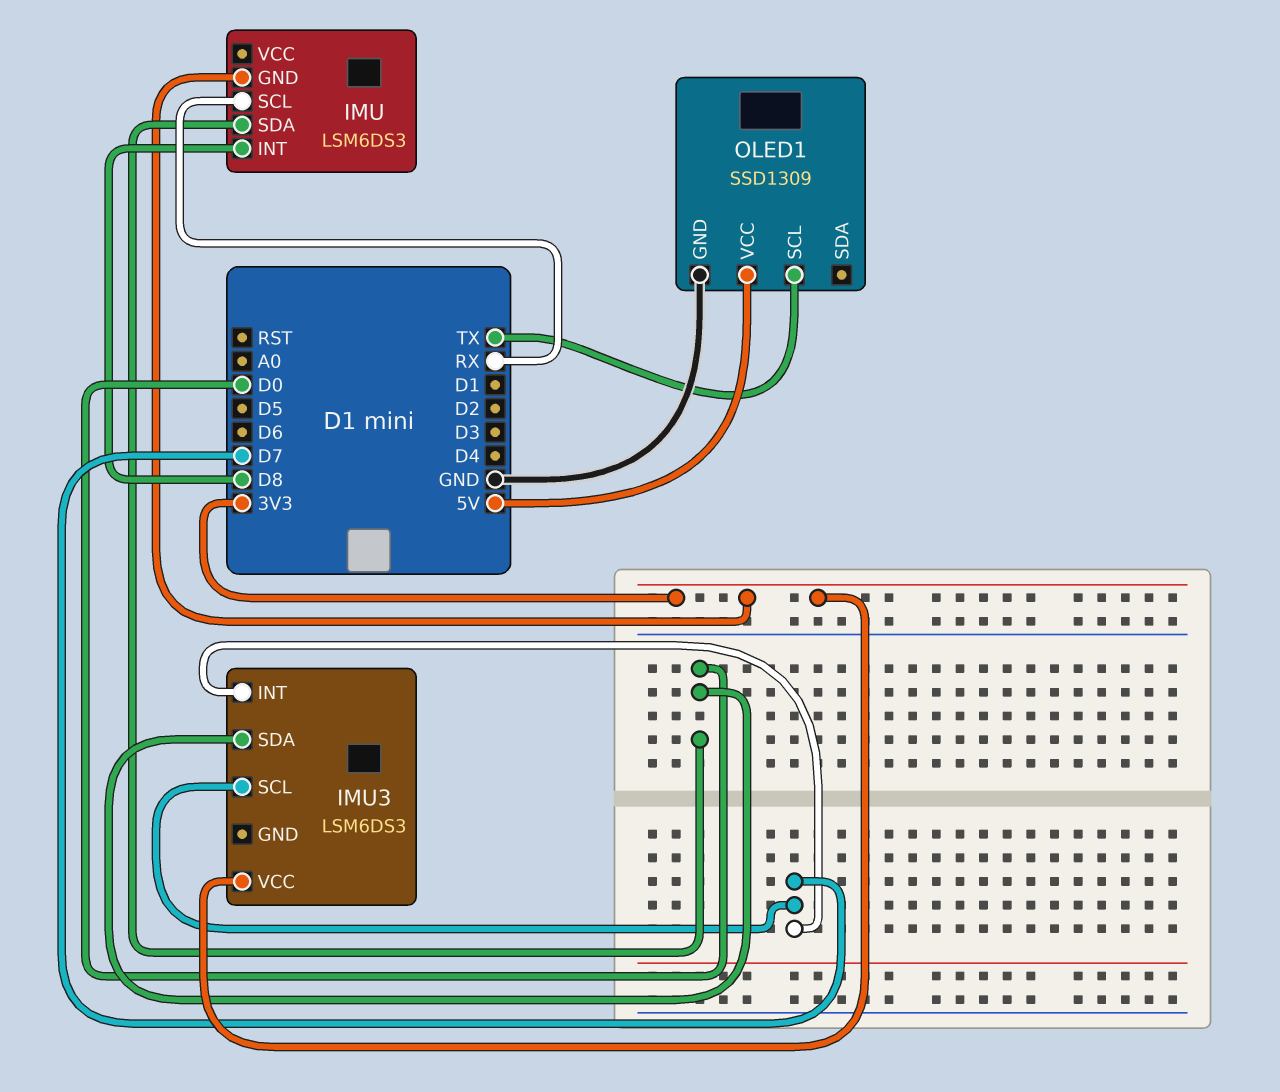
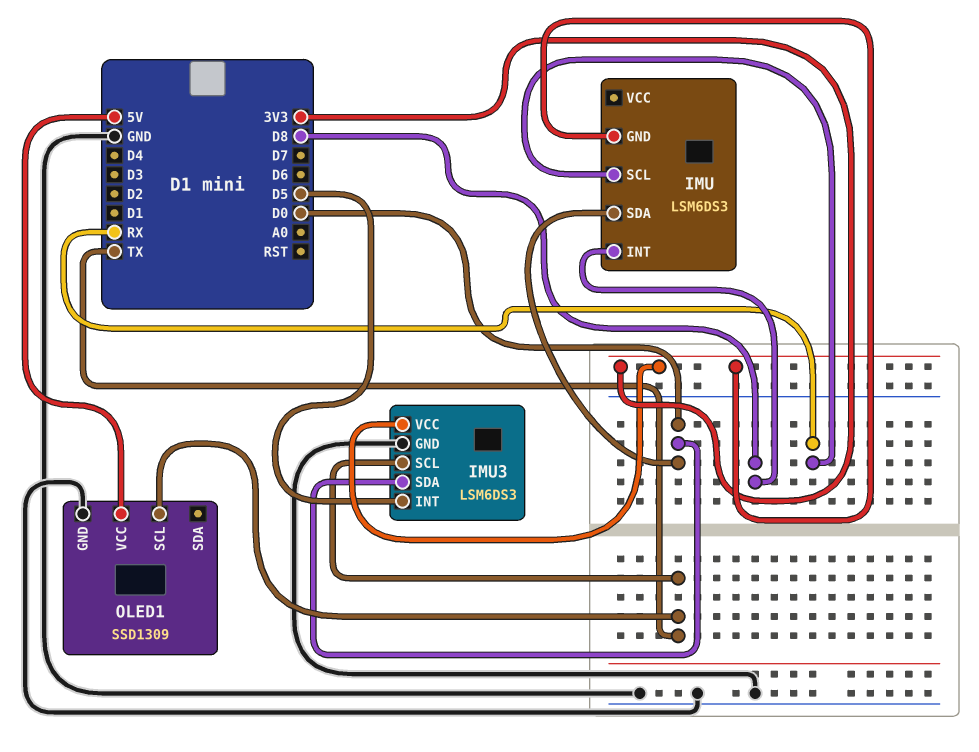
IMU3 pin GND: none -> GND
IMU3 pin INT: D7 -> D5
IMU3 pin SCL: D7 -> TX

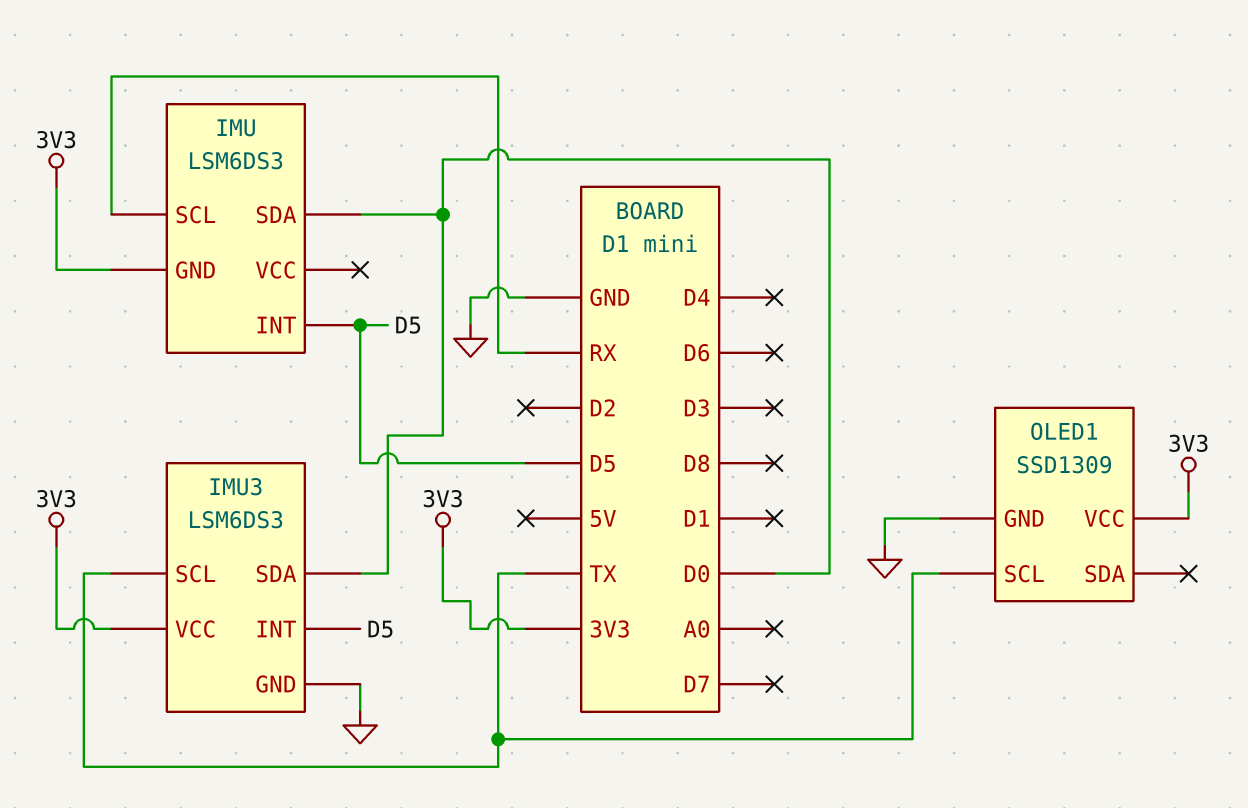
IMU pin INT: D8 -> D5
OLED1 pin VCC: 5V -> 3V3

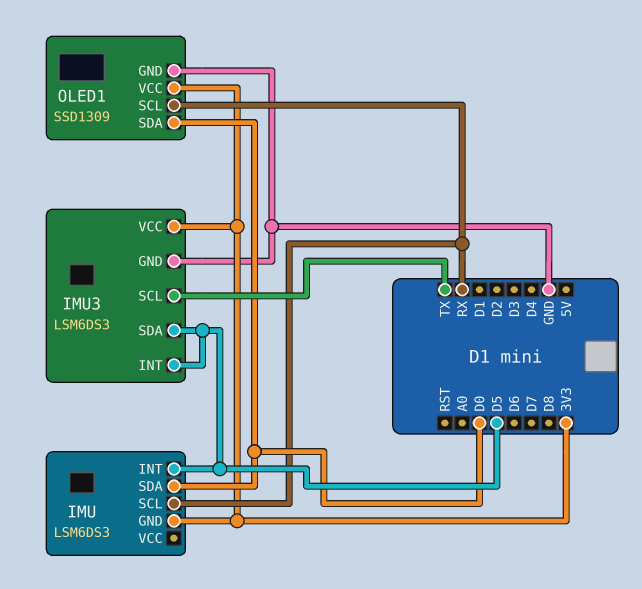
IMU3 pin SDA: D0 -> D5
OLED1 pin SCL: TX -> RX
OLED1 pin SDA: none -> D0

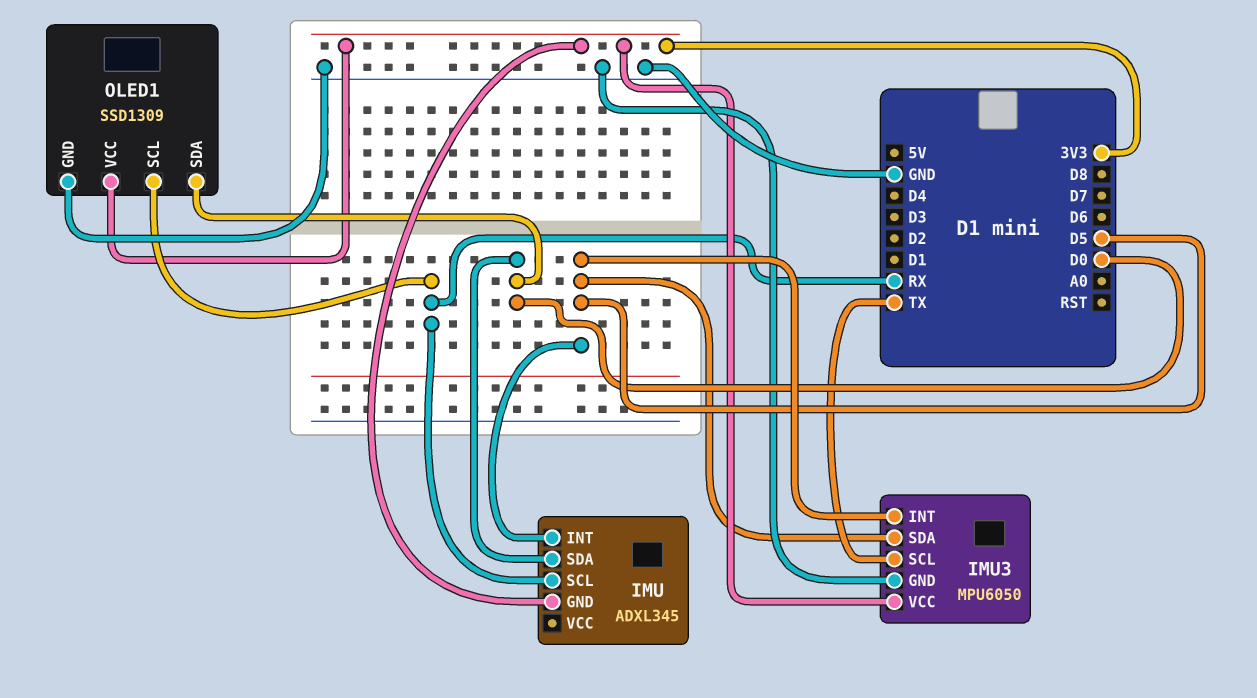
IMU: LSM6DS3 -> ADXL345
IMU3: LSM6DS3 -> MPU6050

